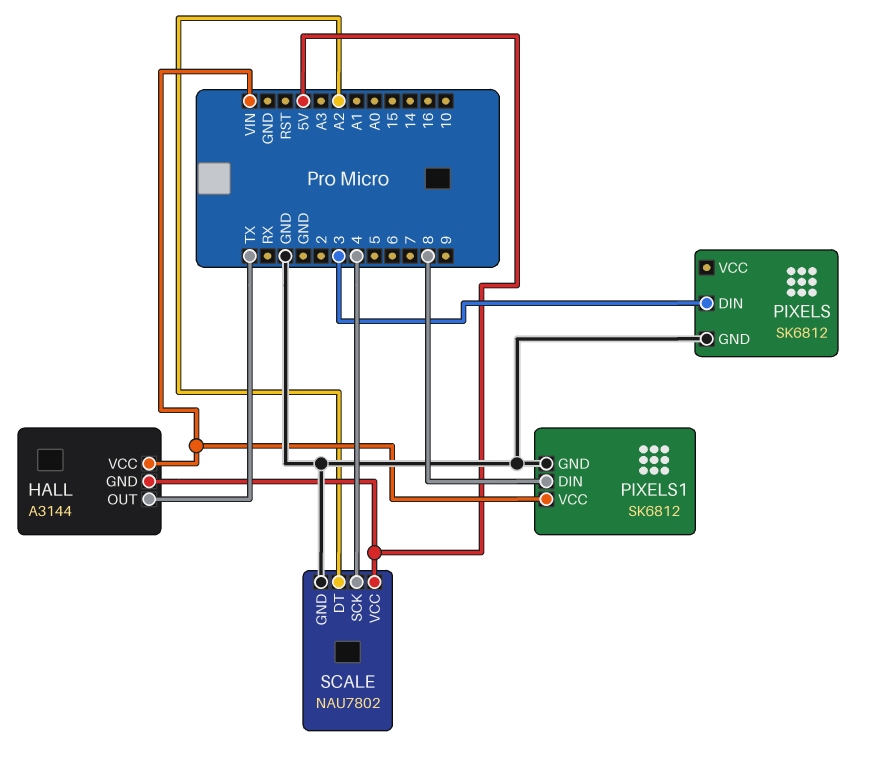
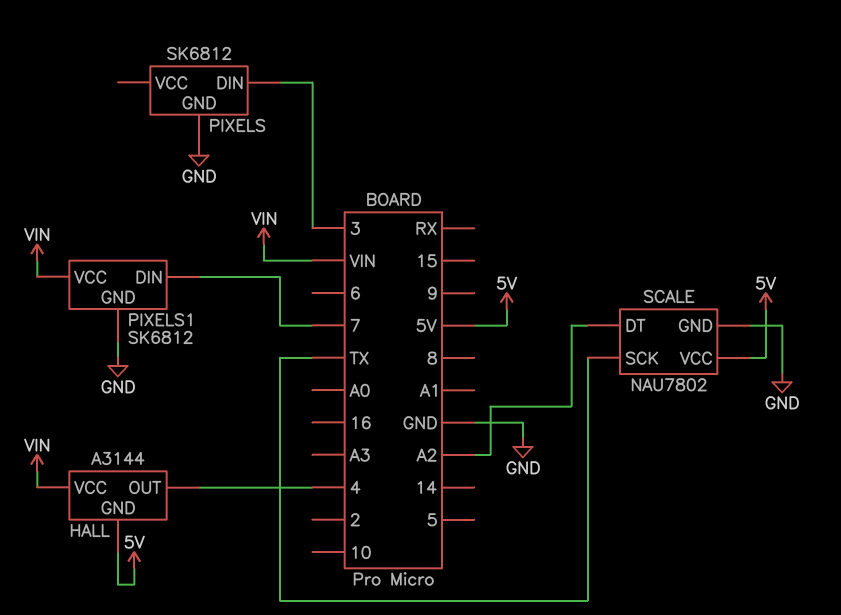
HALL pin OUT: TX -> 4
PIXELS1 pin DIN: 8 -> 7
SCALE pin SCK: 4 -> TX

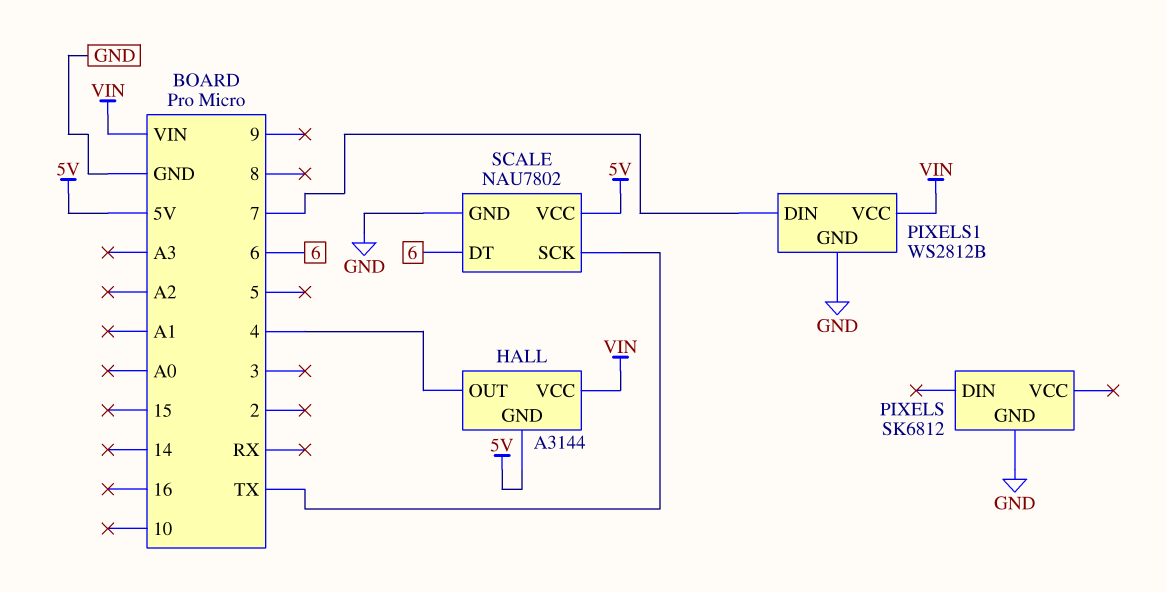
PIXELS pin DIN: 3 -> none
PIXELS1: SK6812 -> WS2812B
SCALE pin DT: A2 -> 6

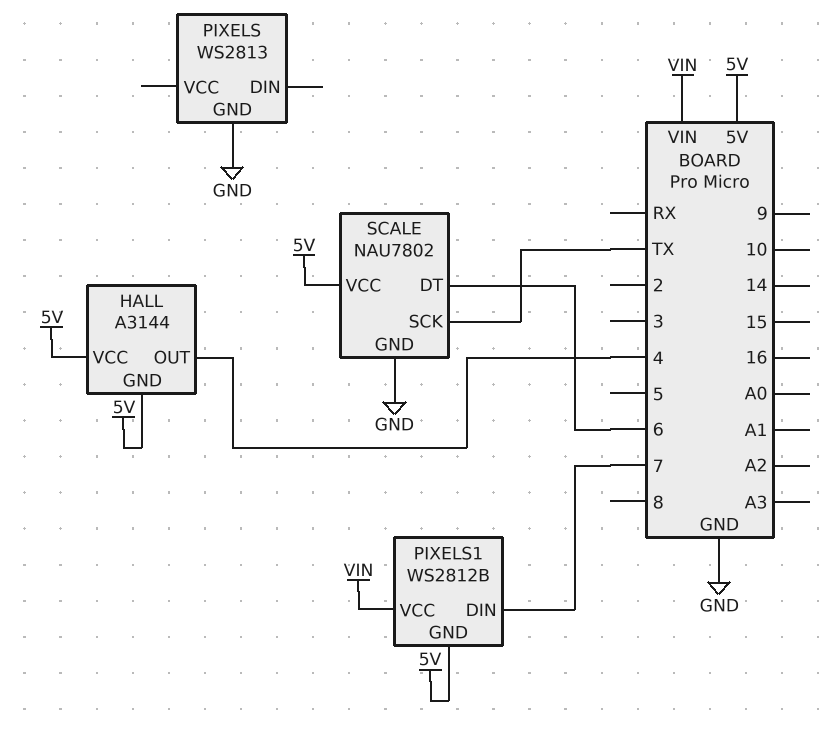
HALL pin VCC: VIN -> 5V
PIXELS: SK6812 -> WS2813
PIXELS1 pin GND: GND -> 5V

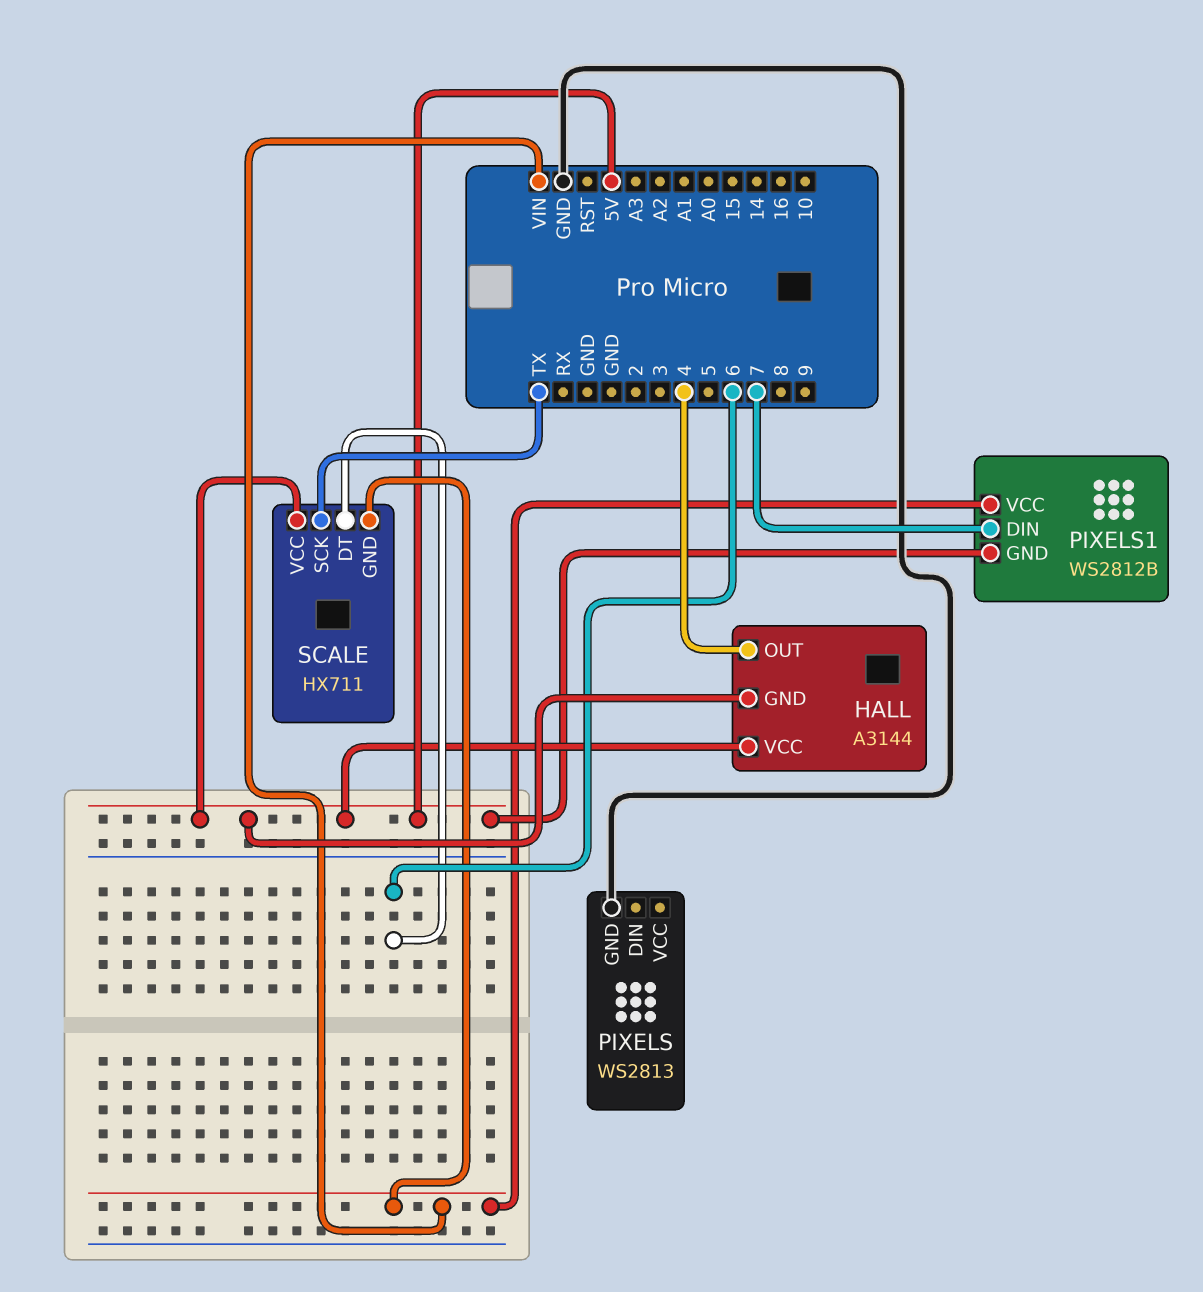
SCALE: NAU7802 -> HX711
SCALE pin GND: GND -> VIN

